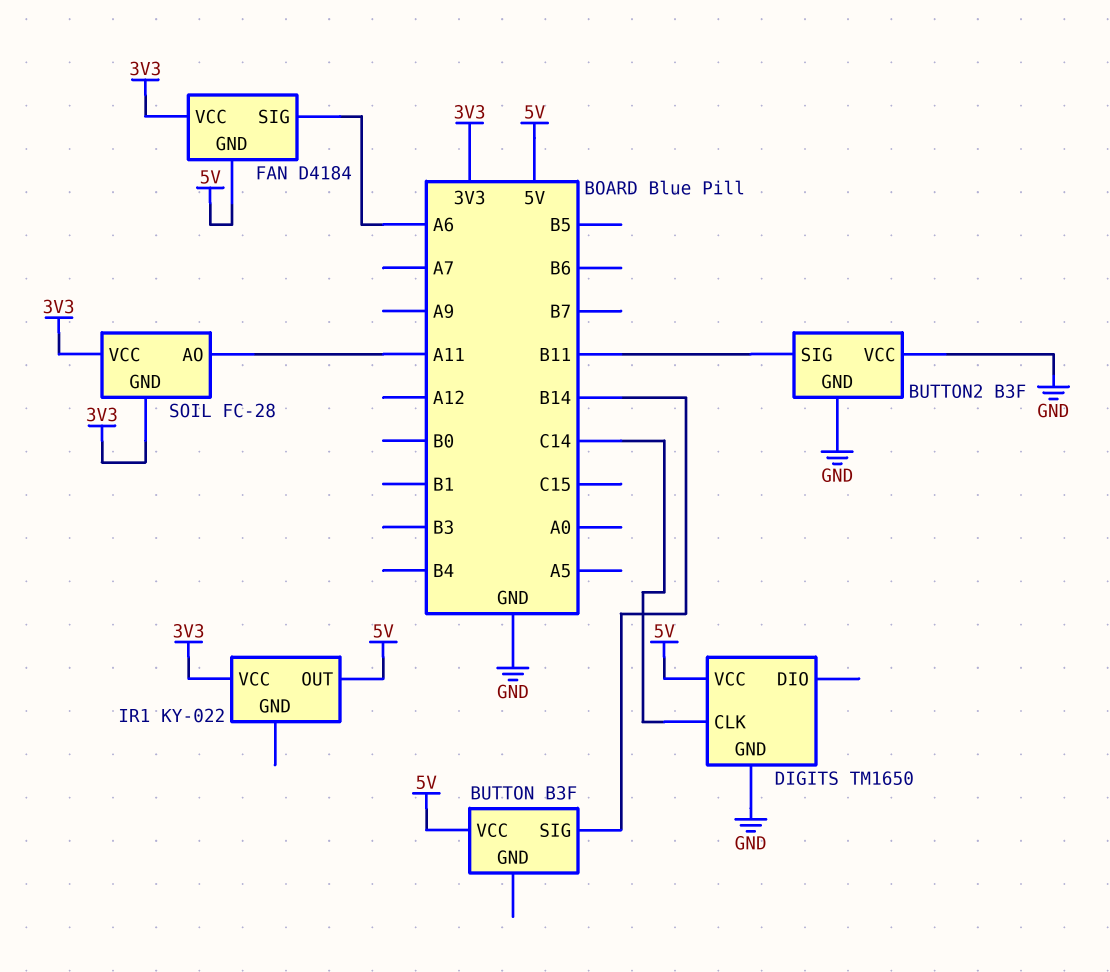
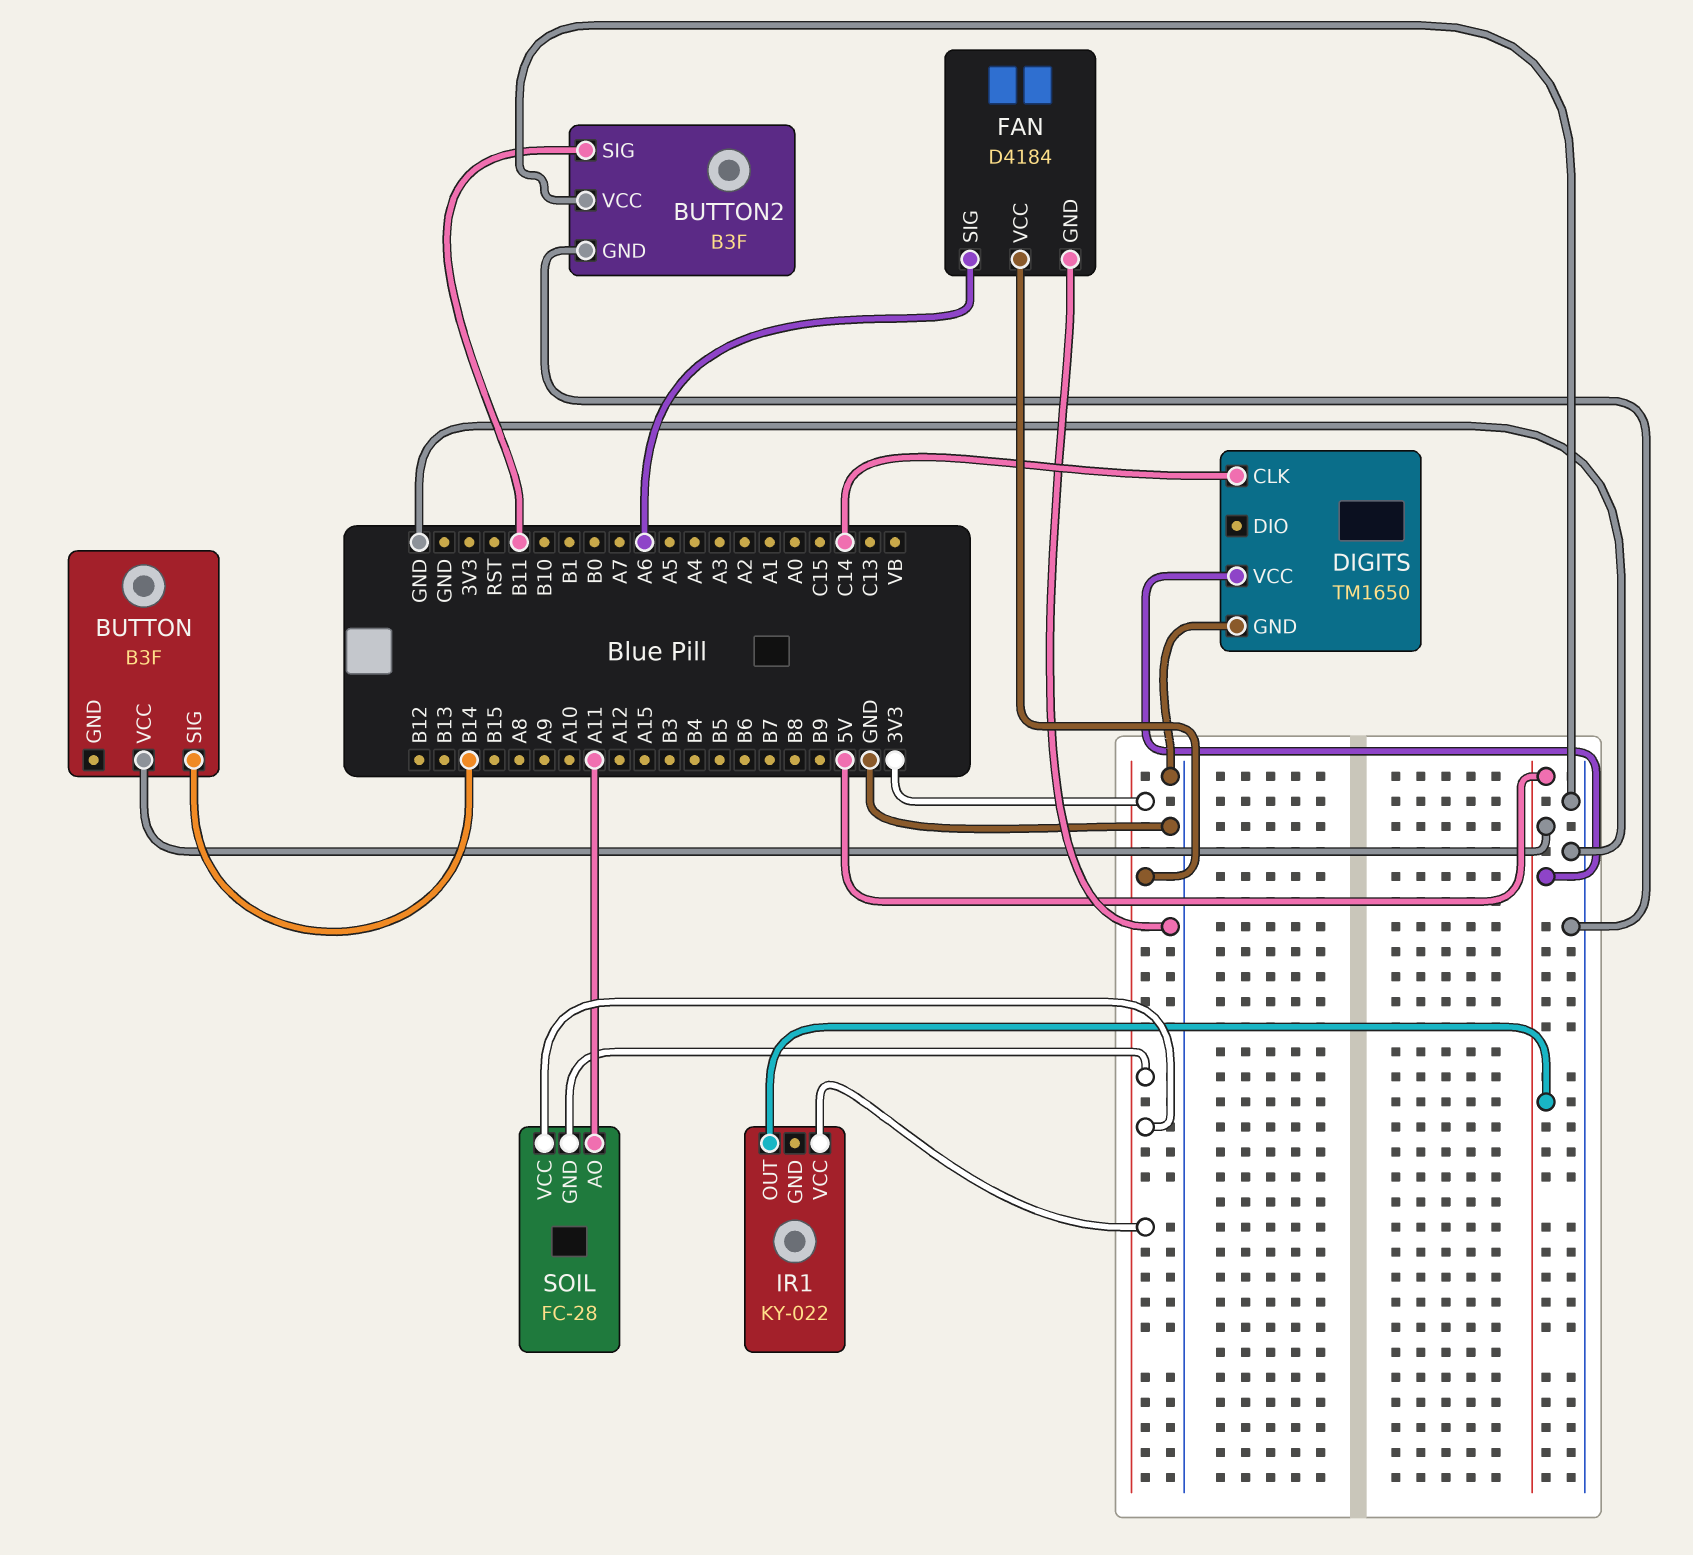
FAN pin GND: 5V -> GND

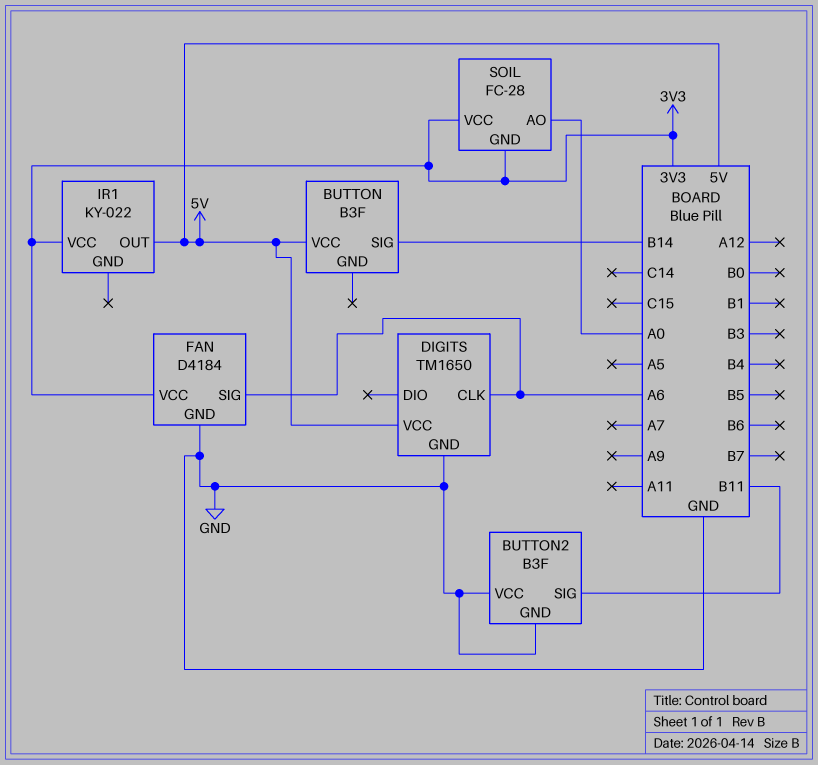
DIGITS pin CLK: C14 -> A6
SOIL pin AO: A11 -> A0

